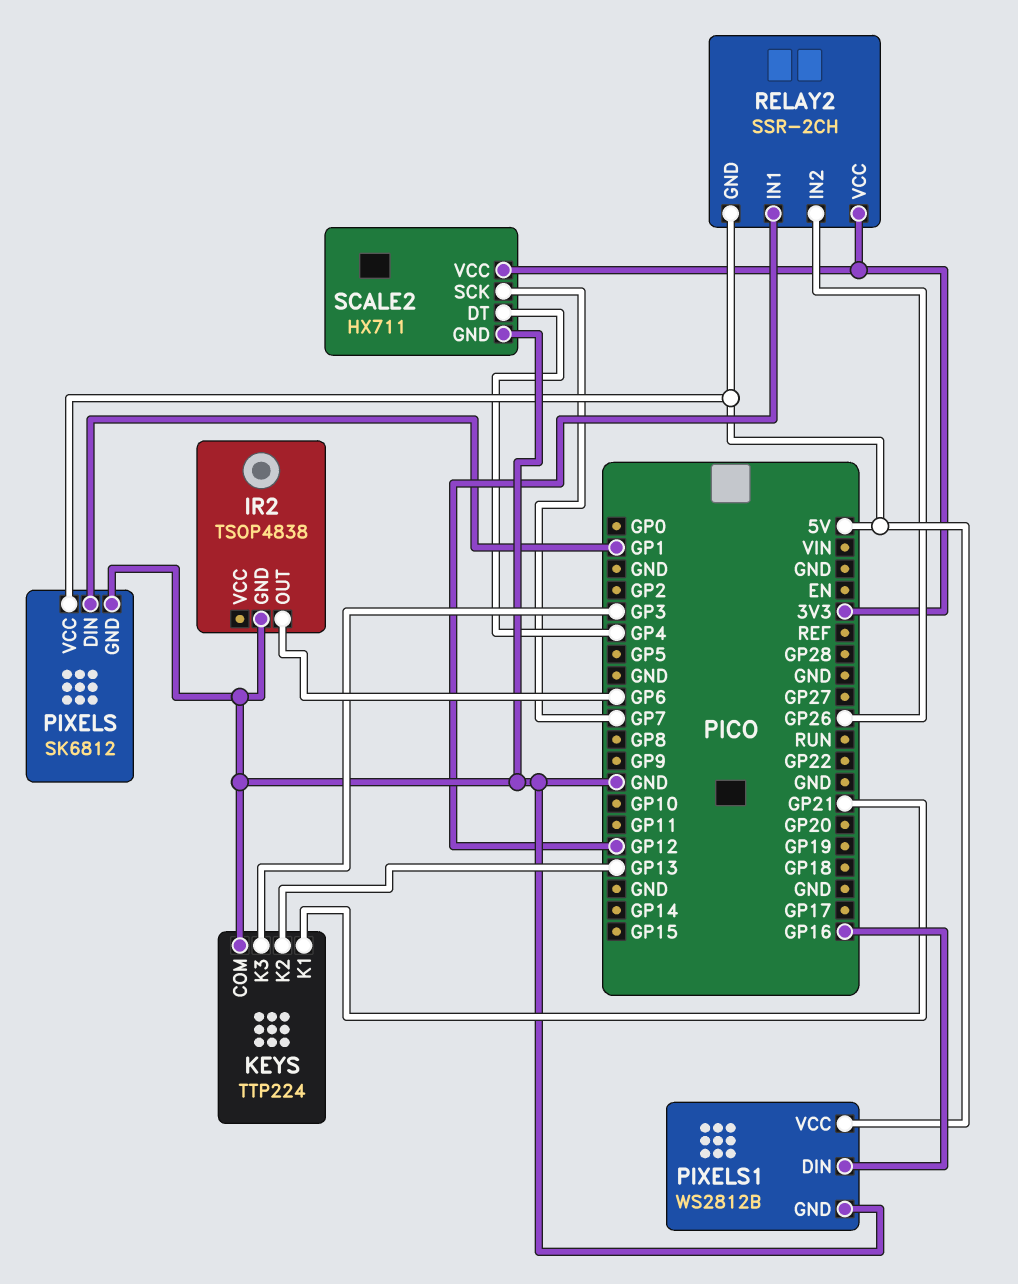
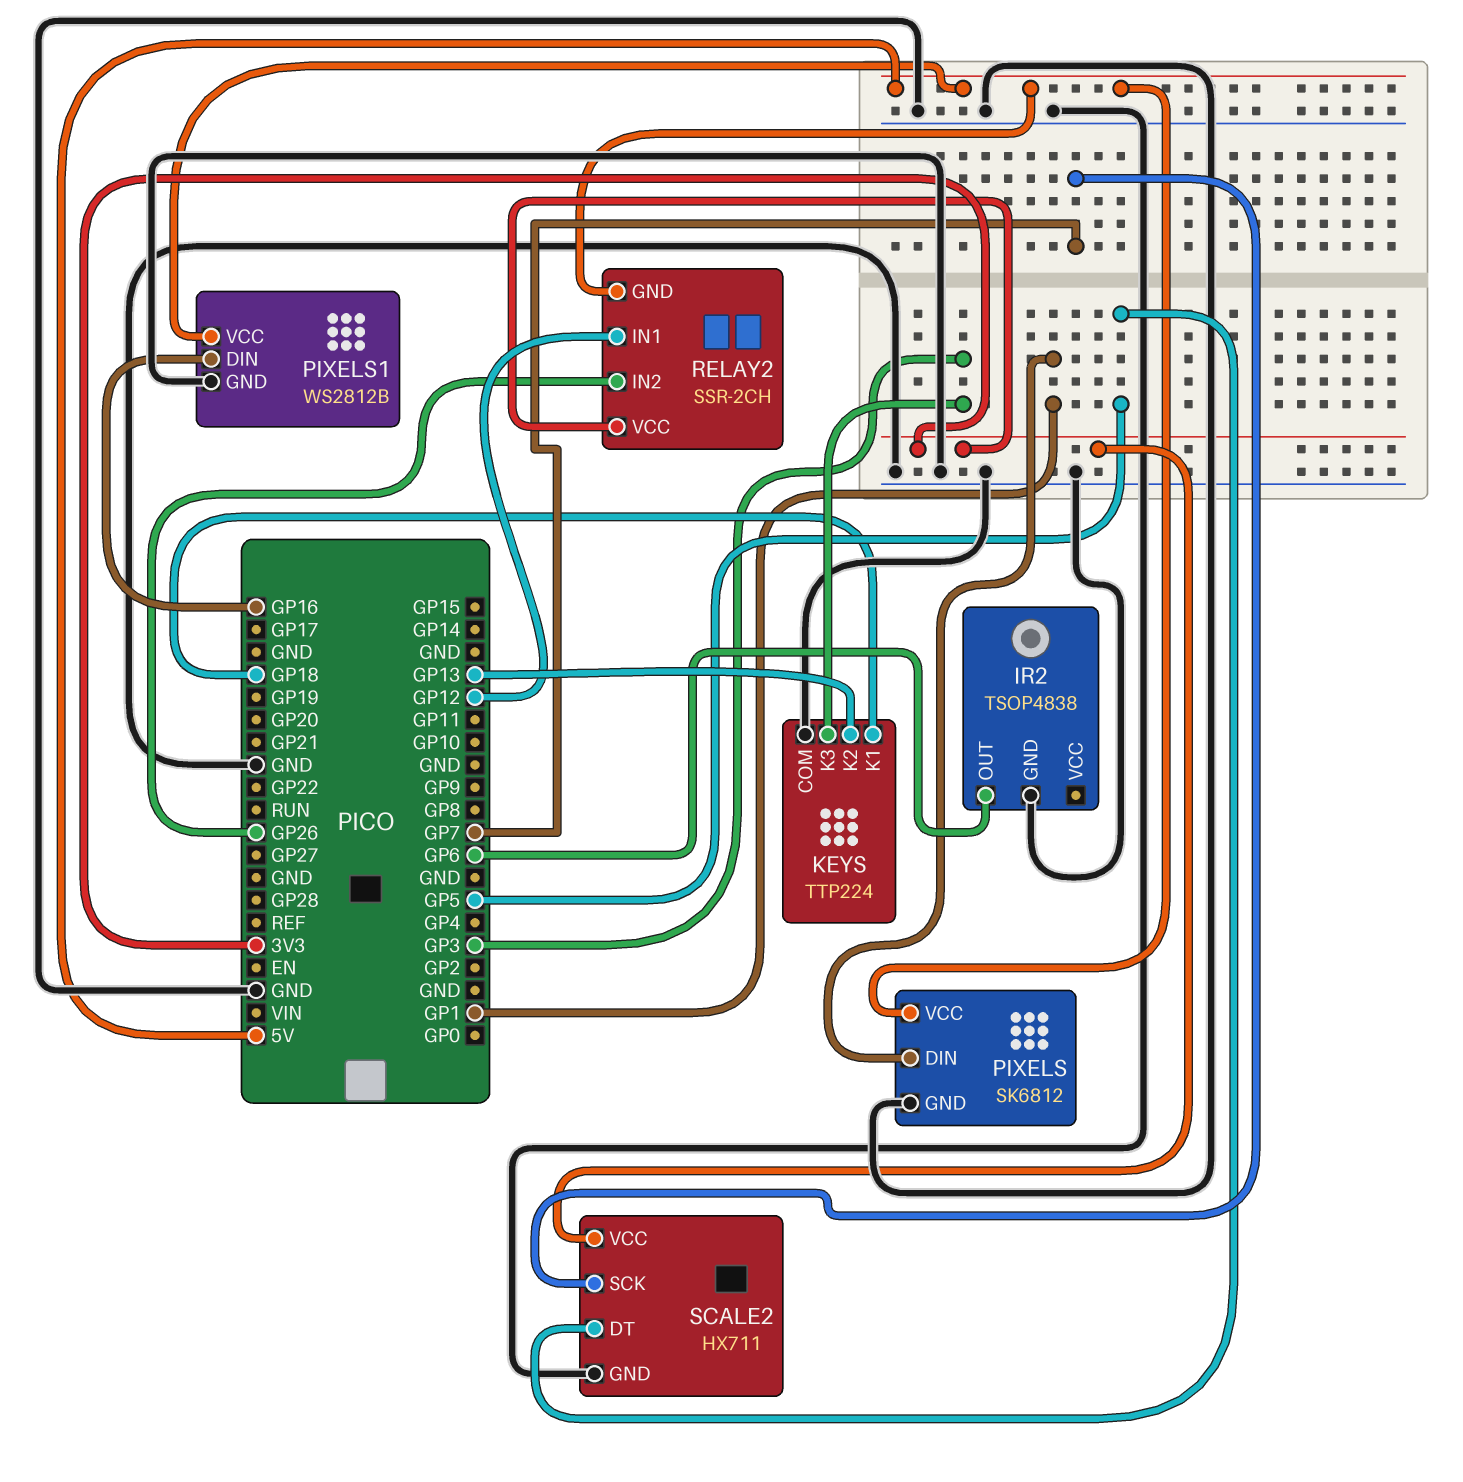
KEYS pin K1: GP21 -> GP18
SCALE2 pin DT: GP4 -> GP5

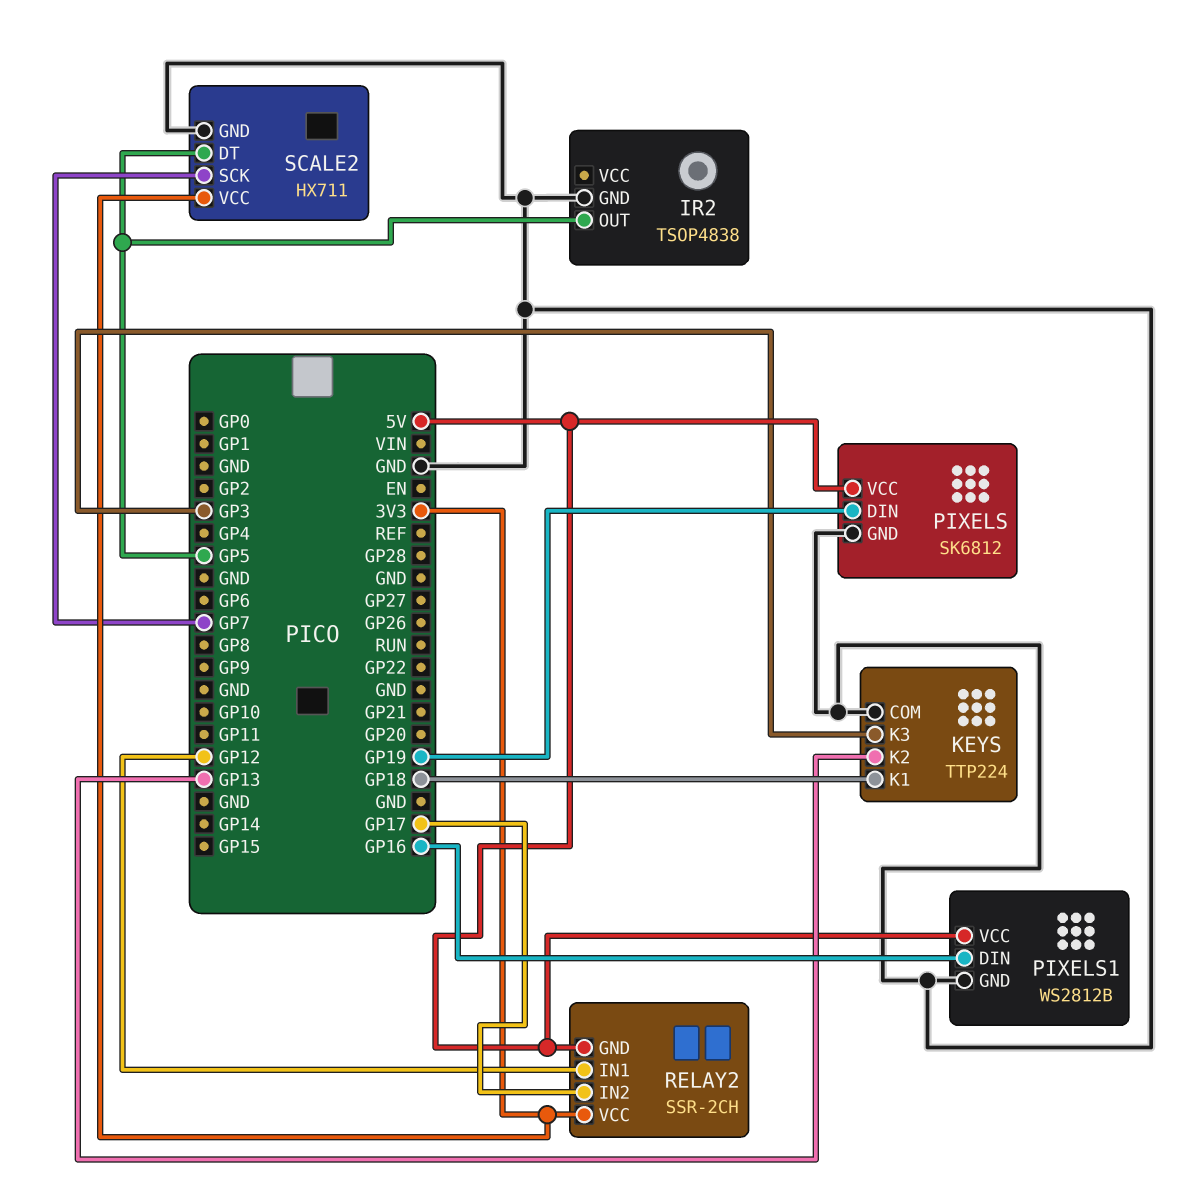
IR2 pin OUT: GP6 -> GP5
PIXELS pin DIN: GP1 -> GP19
RELAY2 pin IN2: GP26 -> GP17

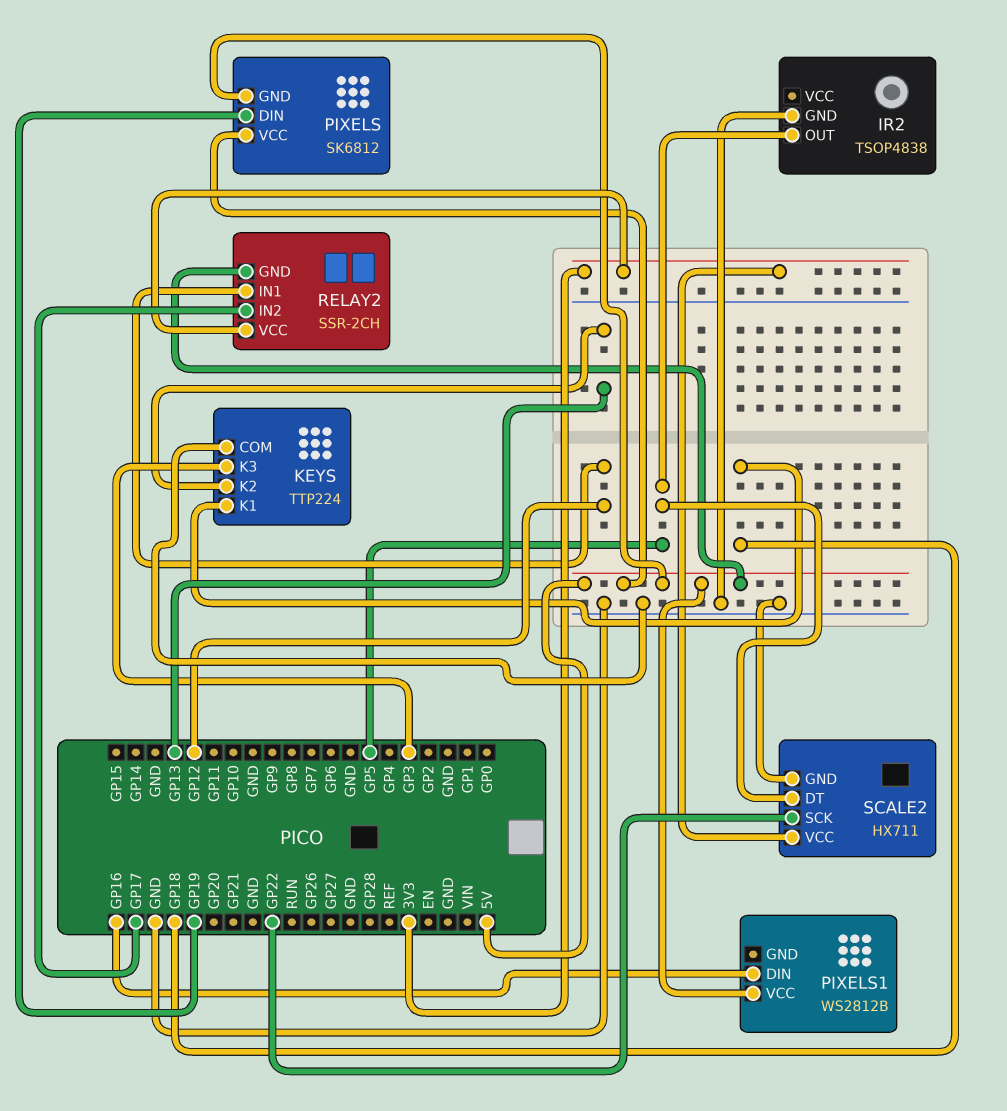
PIXELS pin GND: GND -> 5V
PIXELS1 pin GND: GND -> none
SCALE2 pin SCK: GP7 -> GP22

